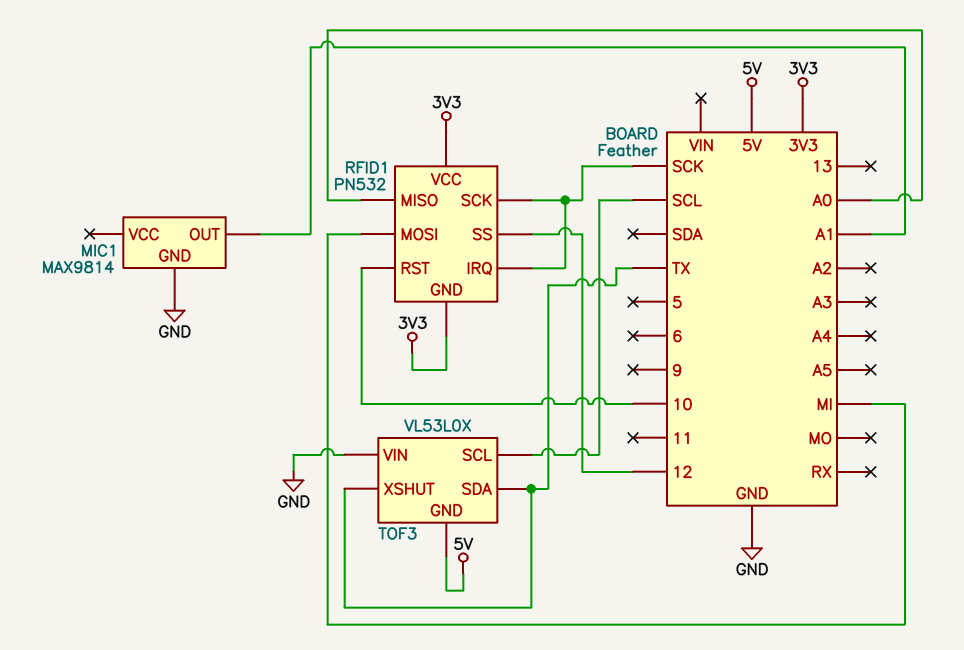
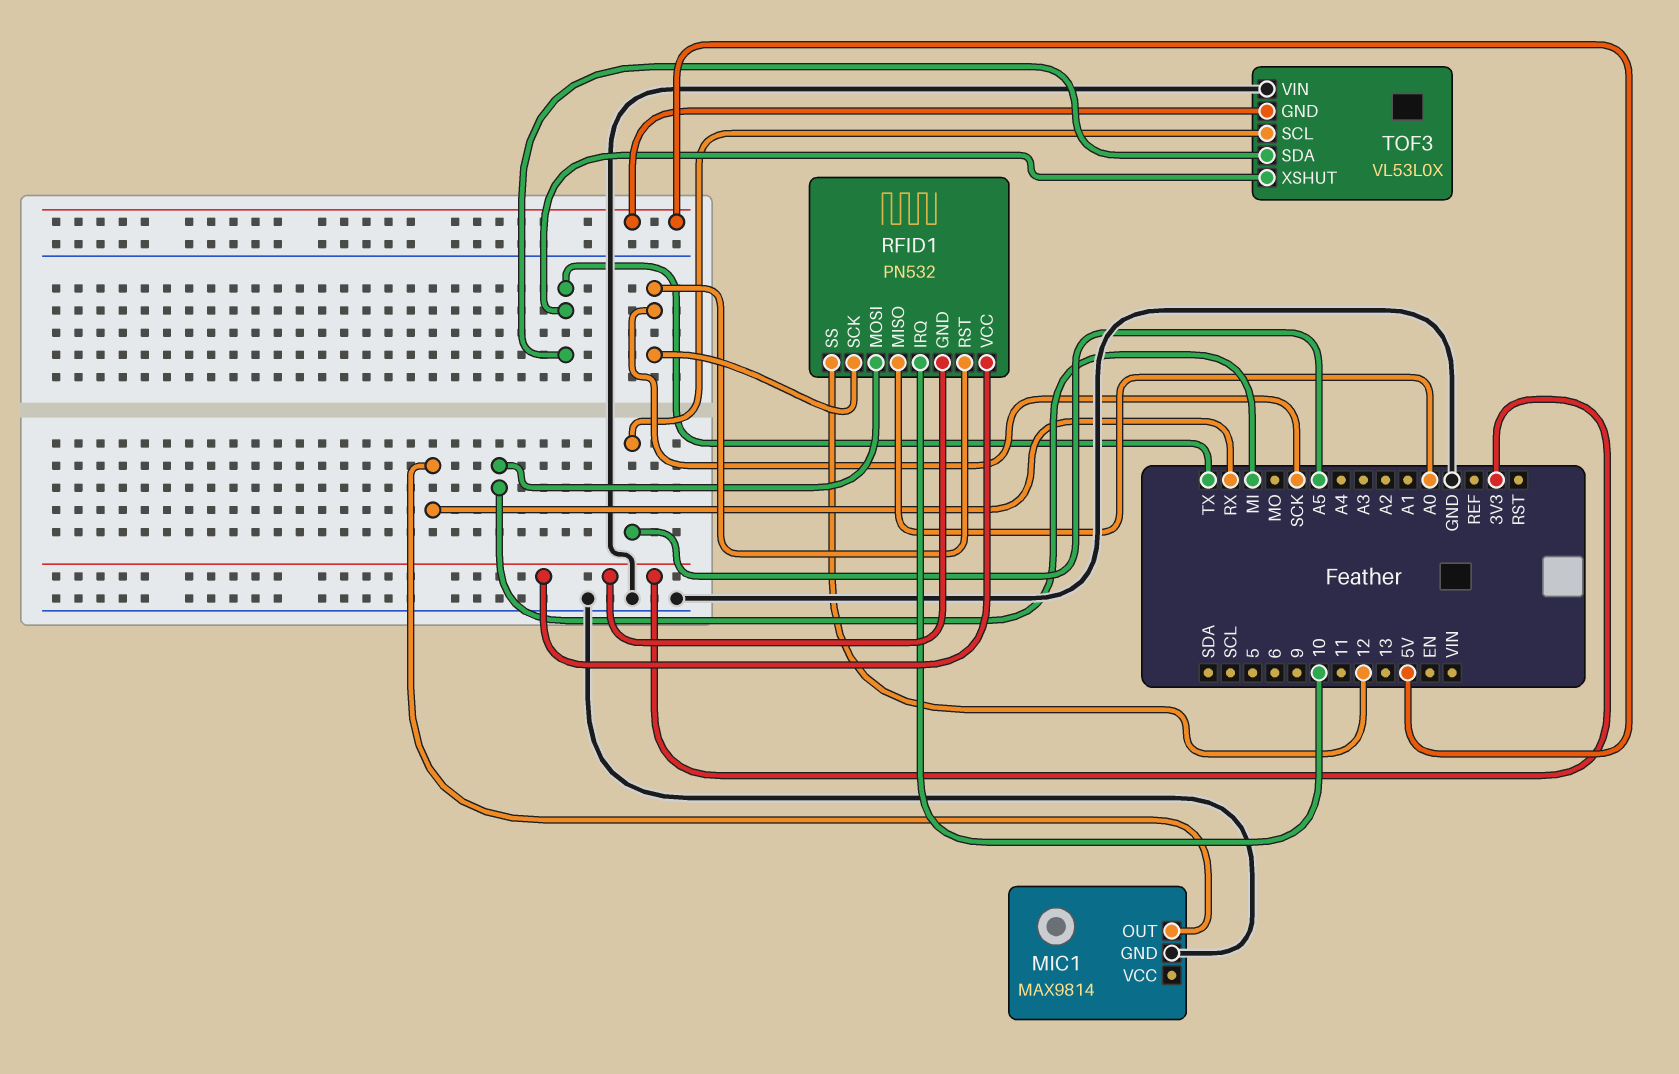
MIC1 pin OUT: A1 -> RX
RFID1 pin IRQ: SCK -> 10
RFID1 pin RST: 10 -> SCK
TOF3 pin SCL: SCL -> A5

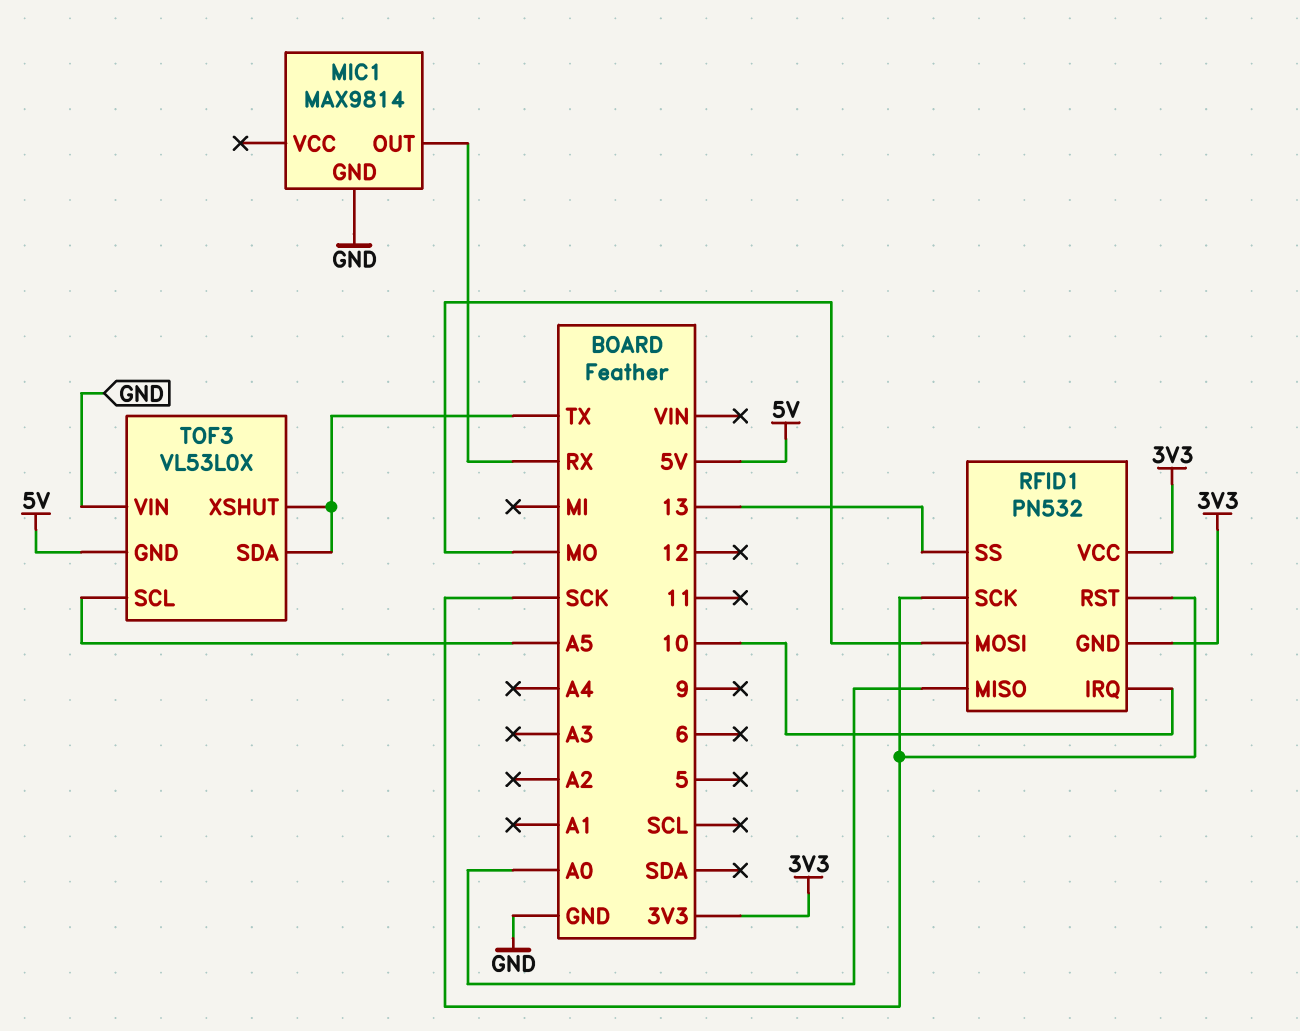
RFID1 pin MOSI: MI -> MO
RFID1 pin SS: 12 -> 13

